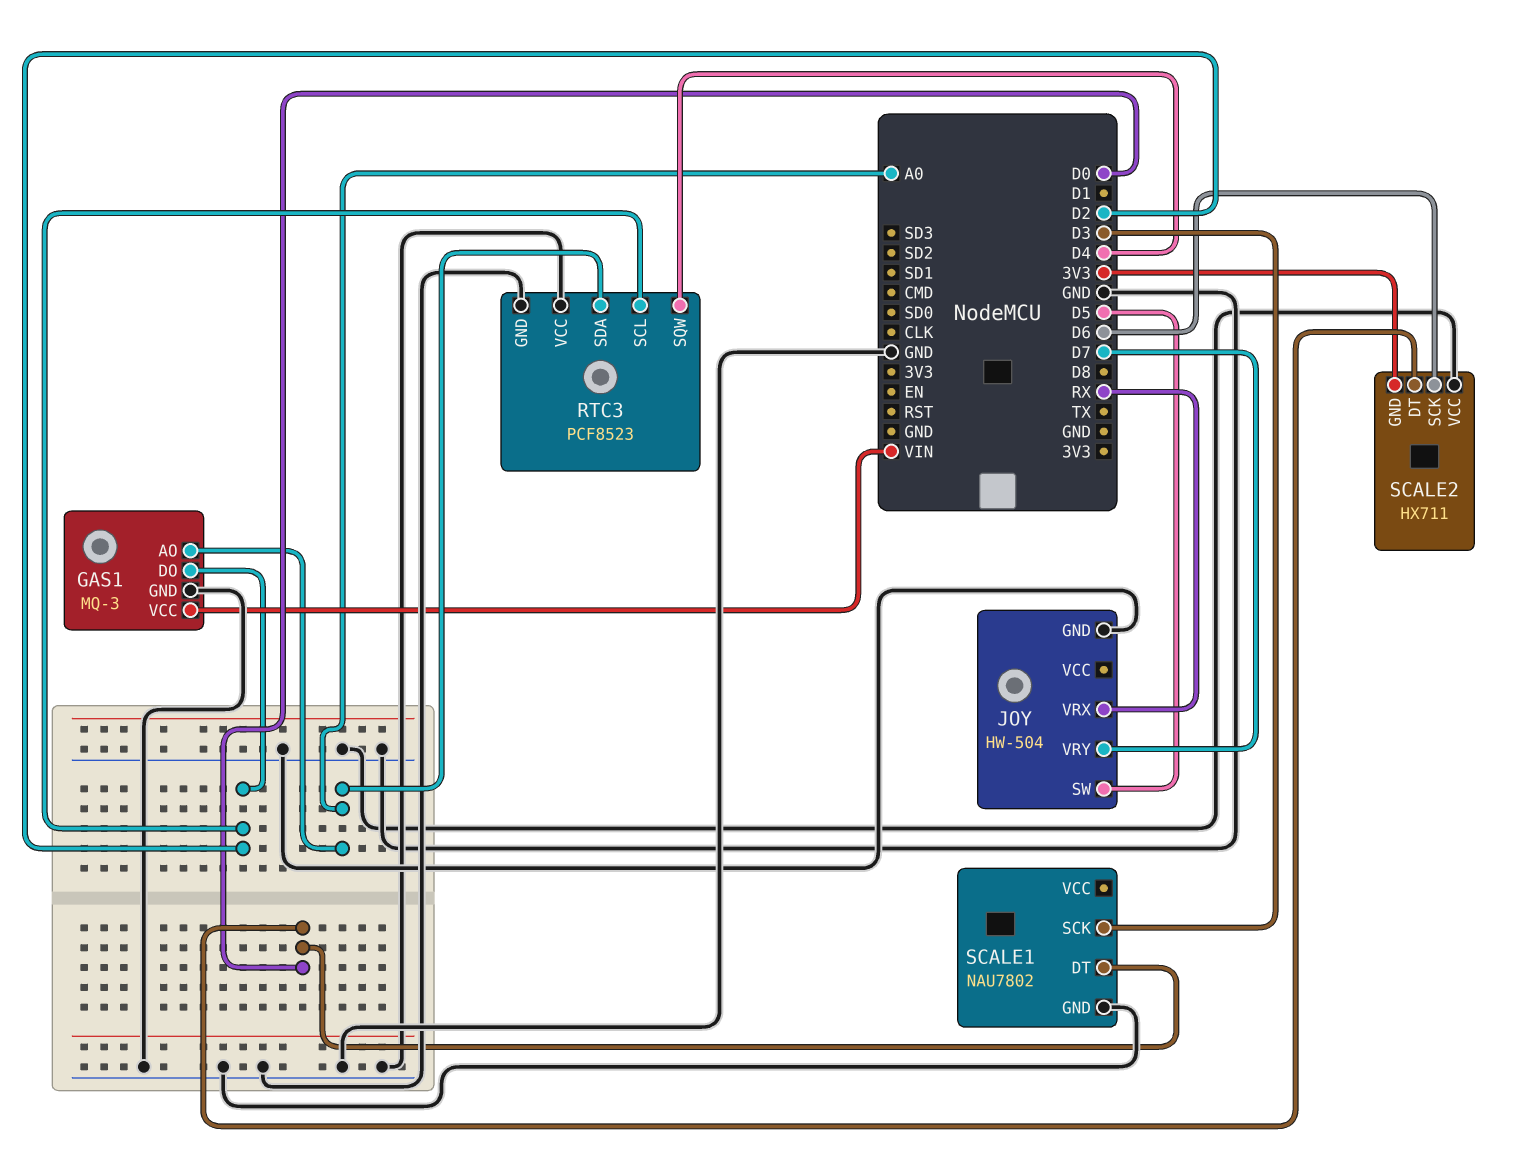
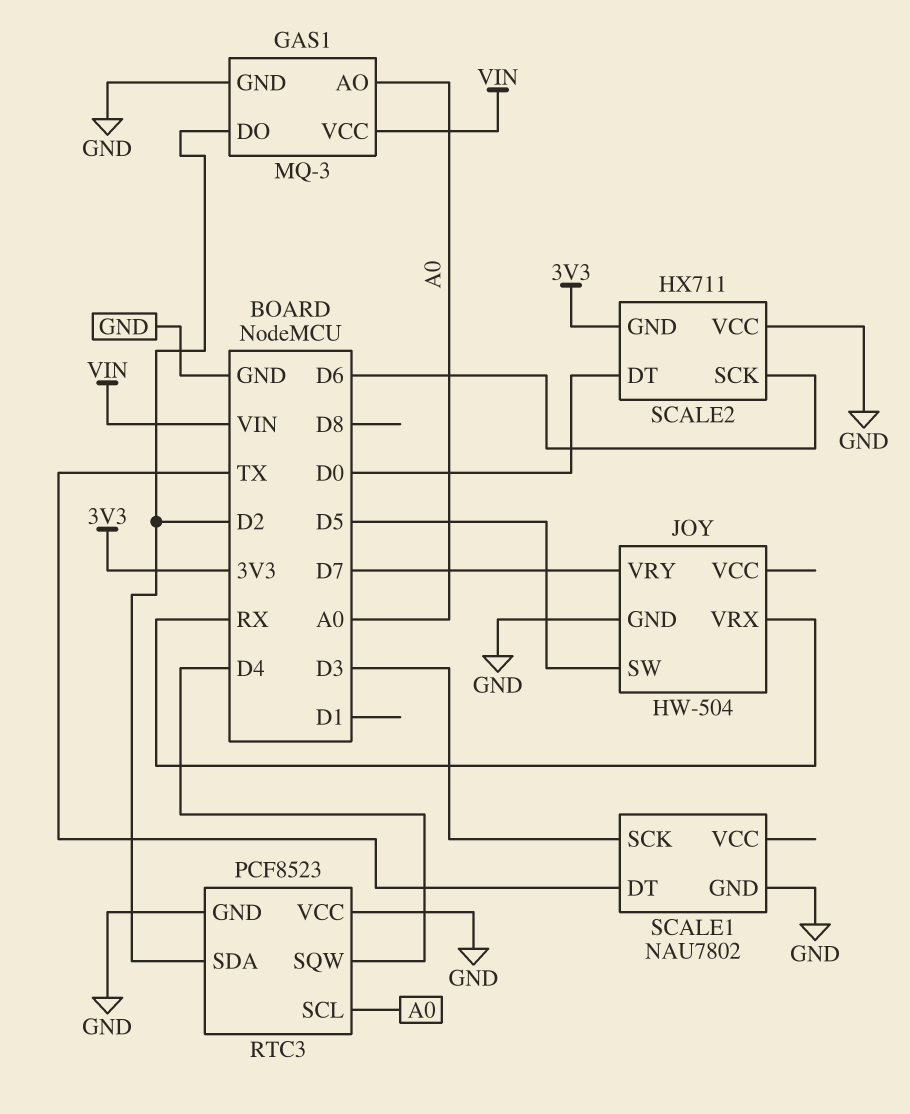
RTC3 pin SCL: D2 -> A0
RTC3 pin SDA: A0 -> D2
SCALE1 pin DT: D0 -> TX

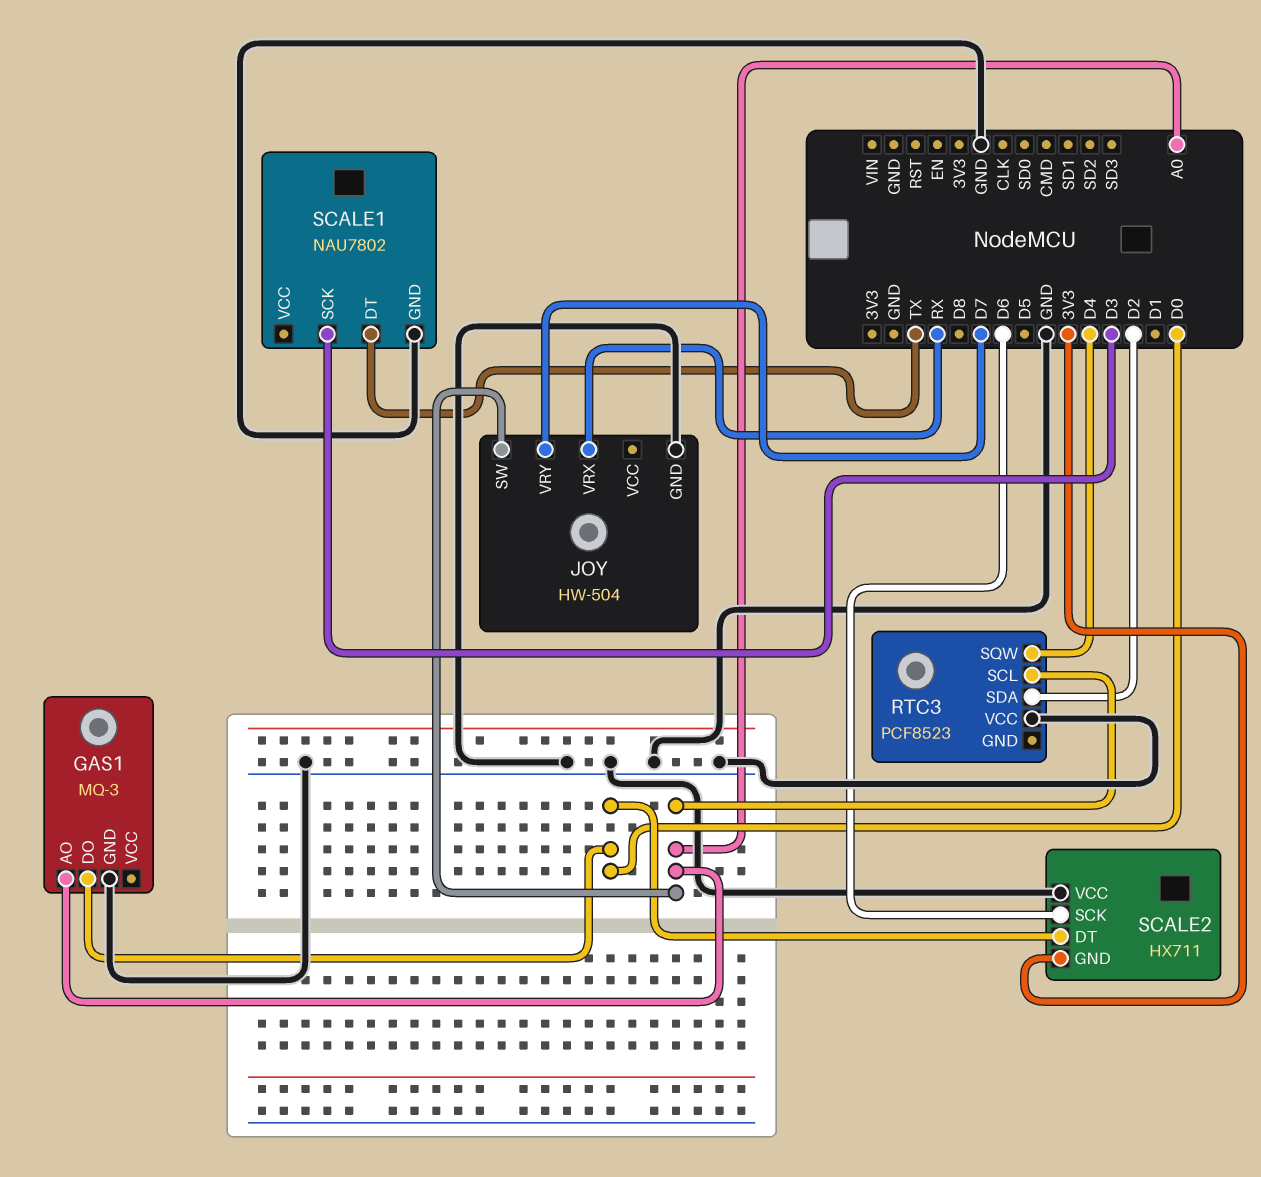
GAS1 pin DO: D2 -> D0
GAS1 pin VCC: VIN -> none
JOY pin SW: D5 -> A0
RTC3 pin GND: GND -> none

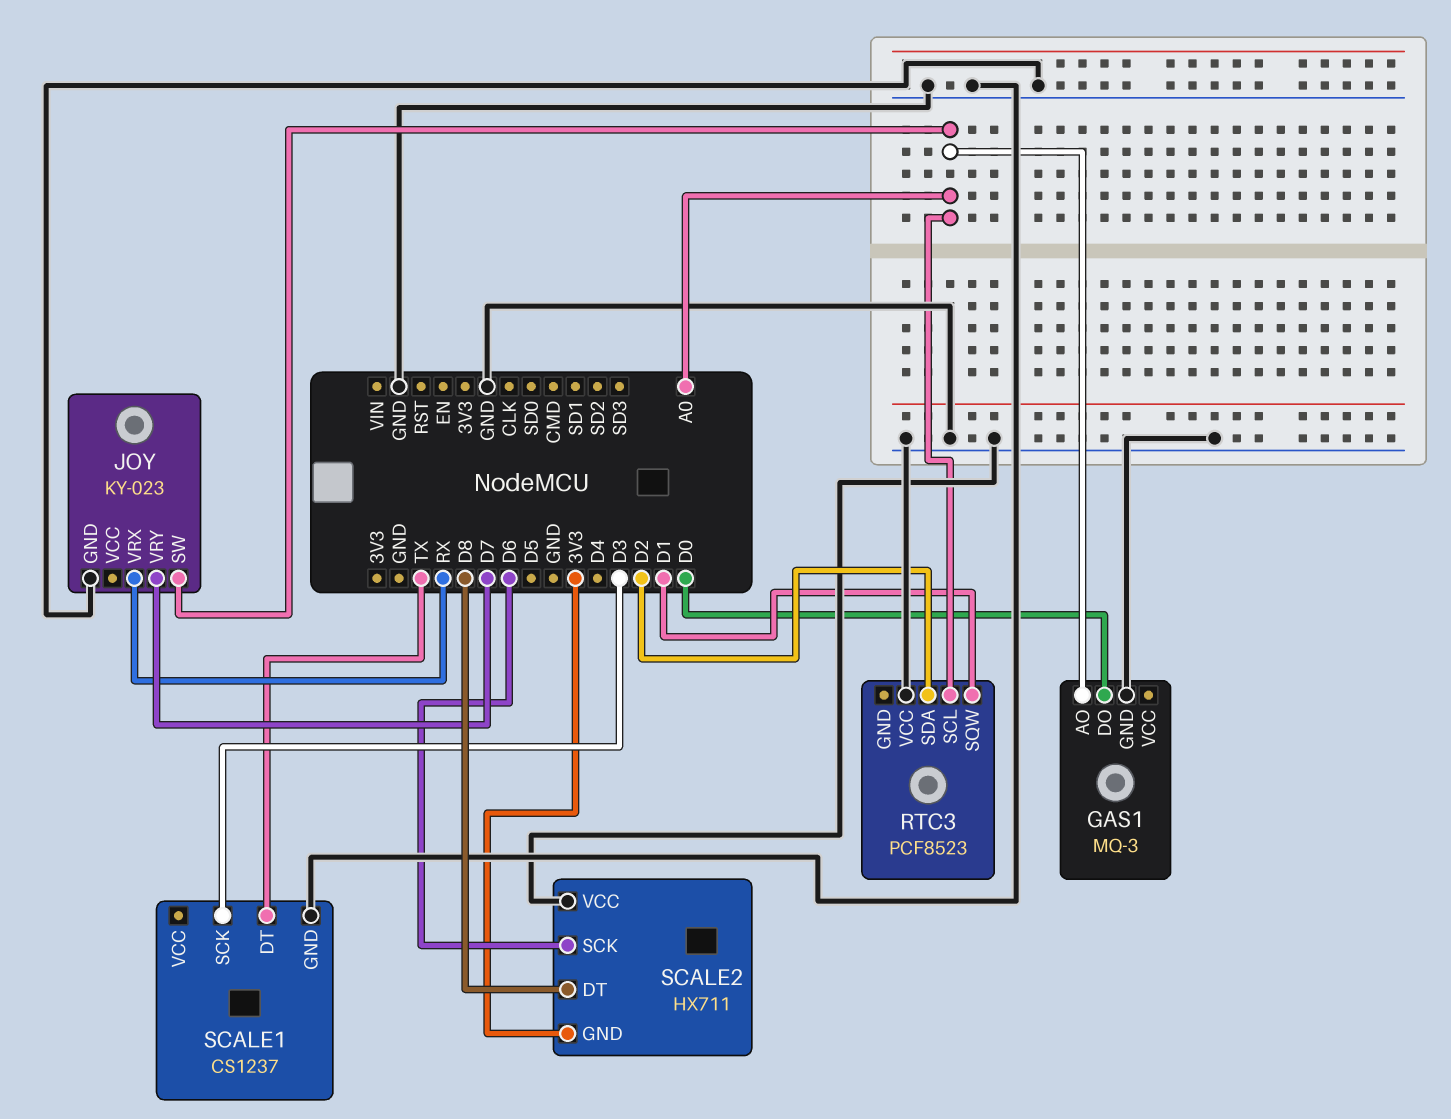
JOY: HW-504 -> KY-023
RTC3 pin SQW: D4 -> D1
SCALE1: NAU7802 -> CS1237
SCALE2 pin DT: D0 -> D8

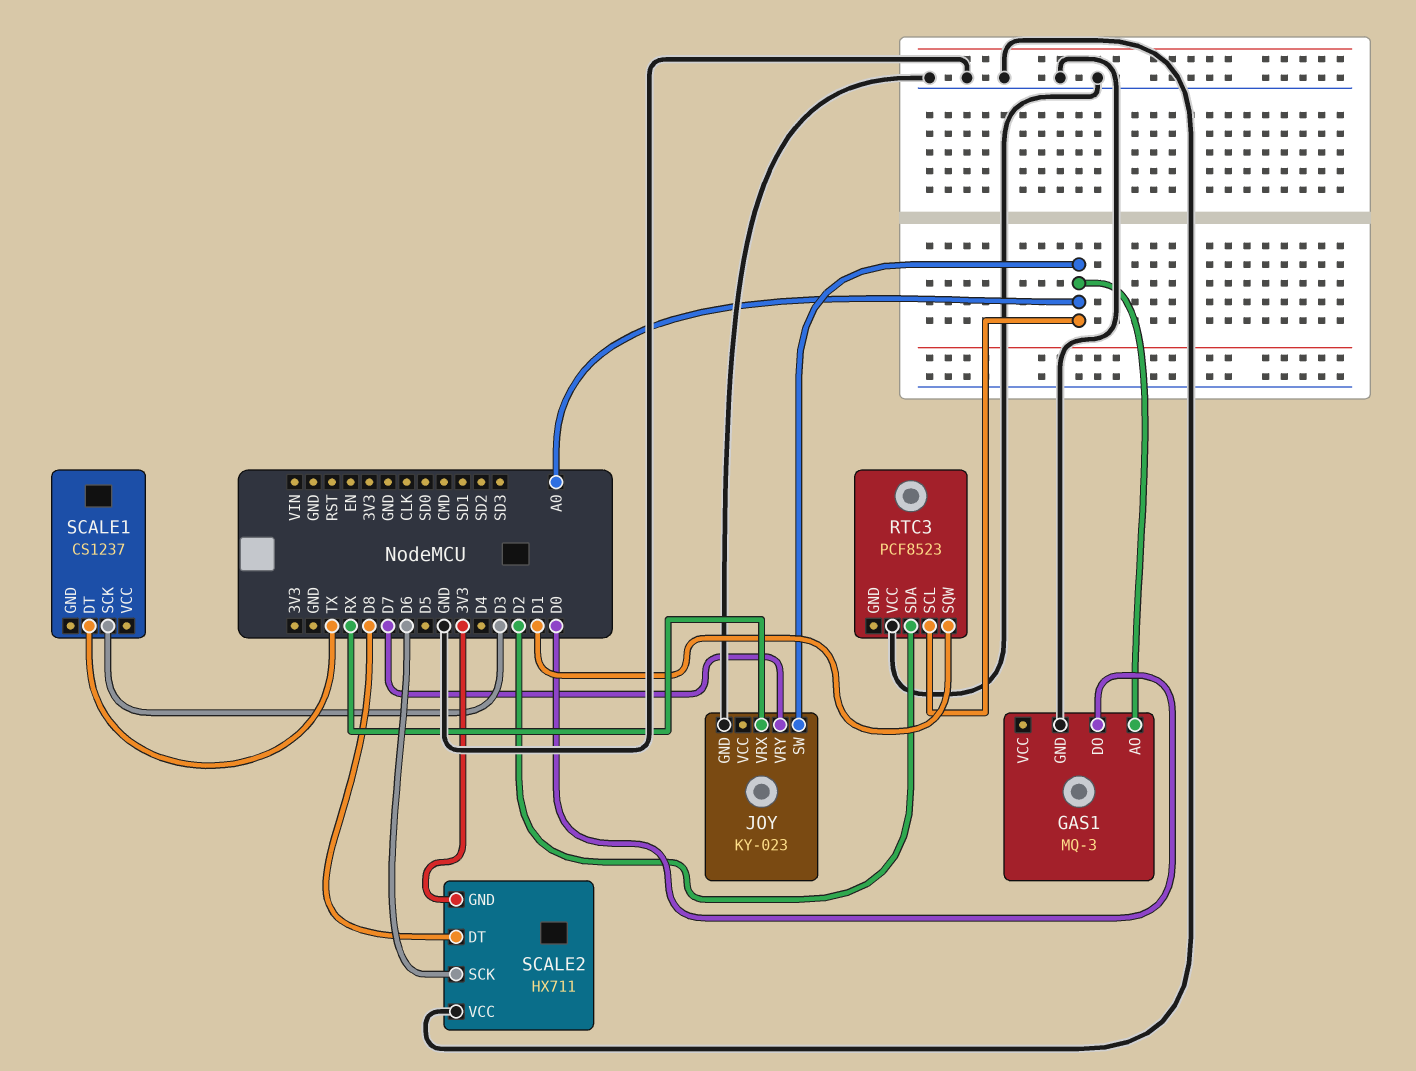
SCALE1 pin GND: GND -> none

